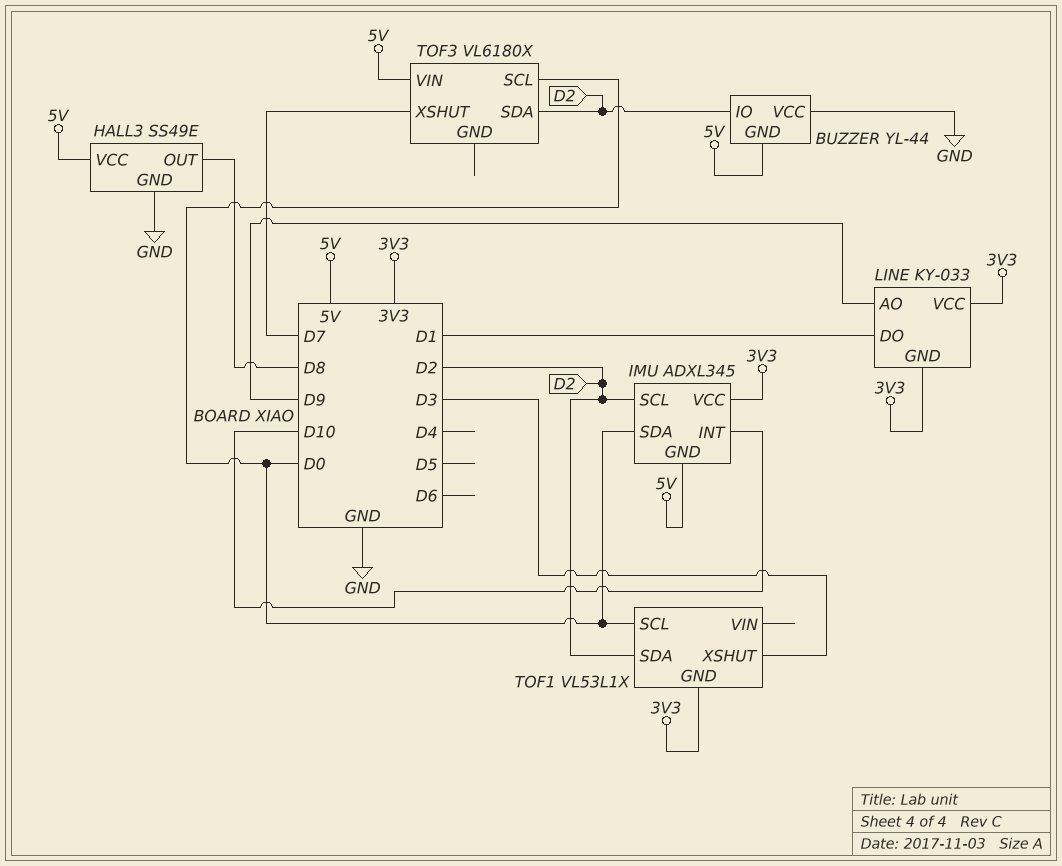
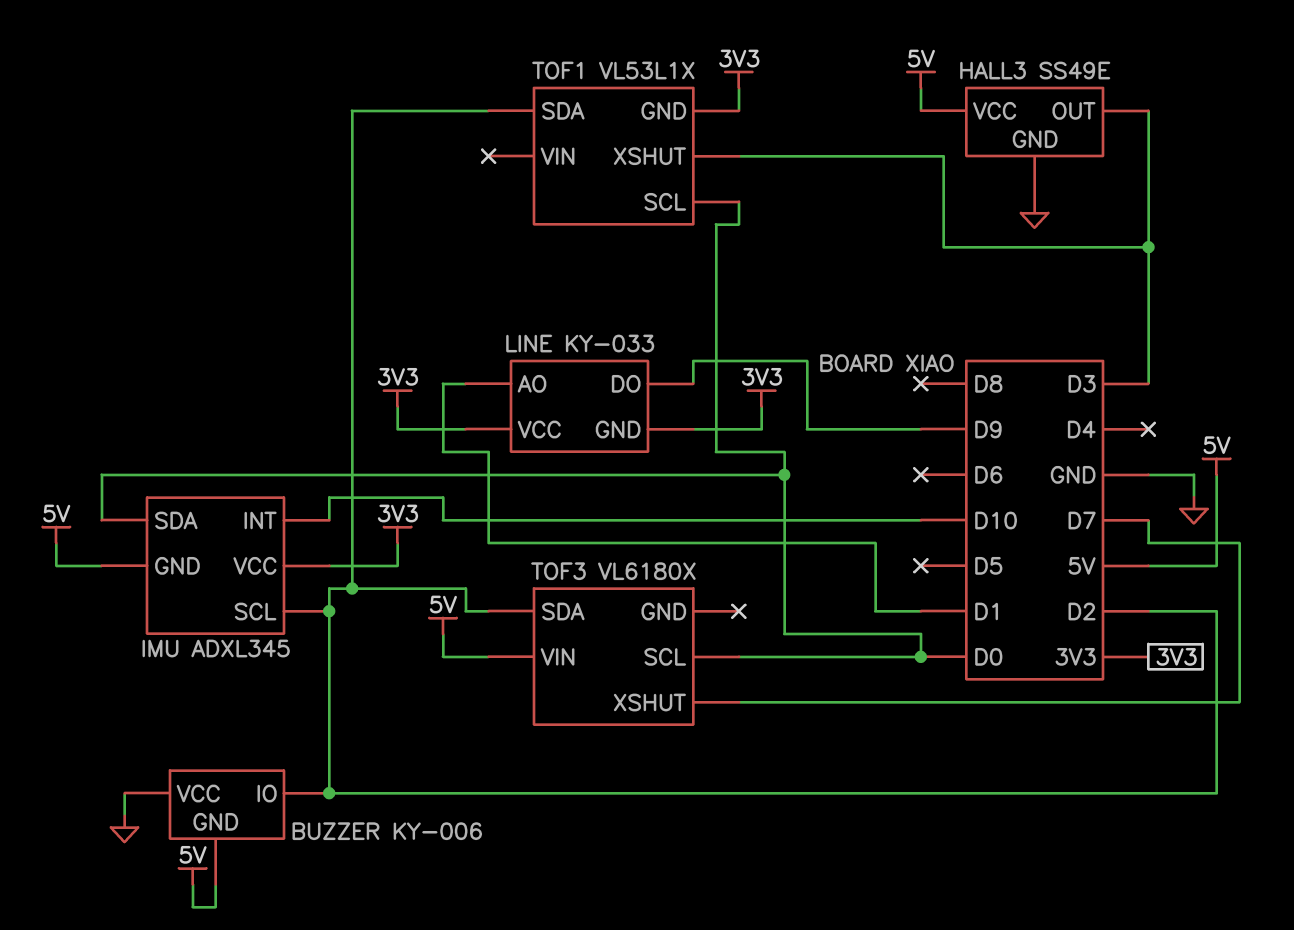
BUZZER: YL-44 -> KY-006
HALL3 pin OUT: D8 -> D3
LINE pin AO: D9 -> D1
LINE pin DO: D1 -> D9

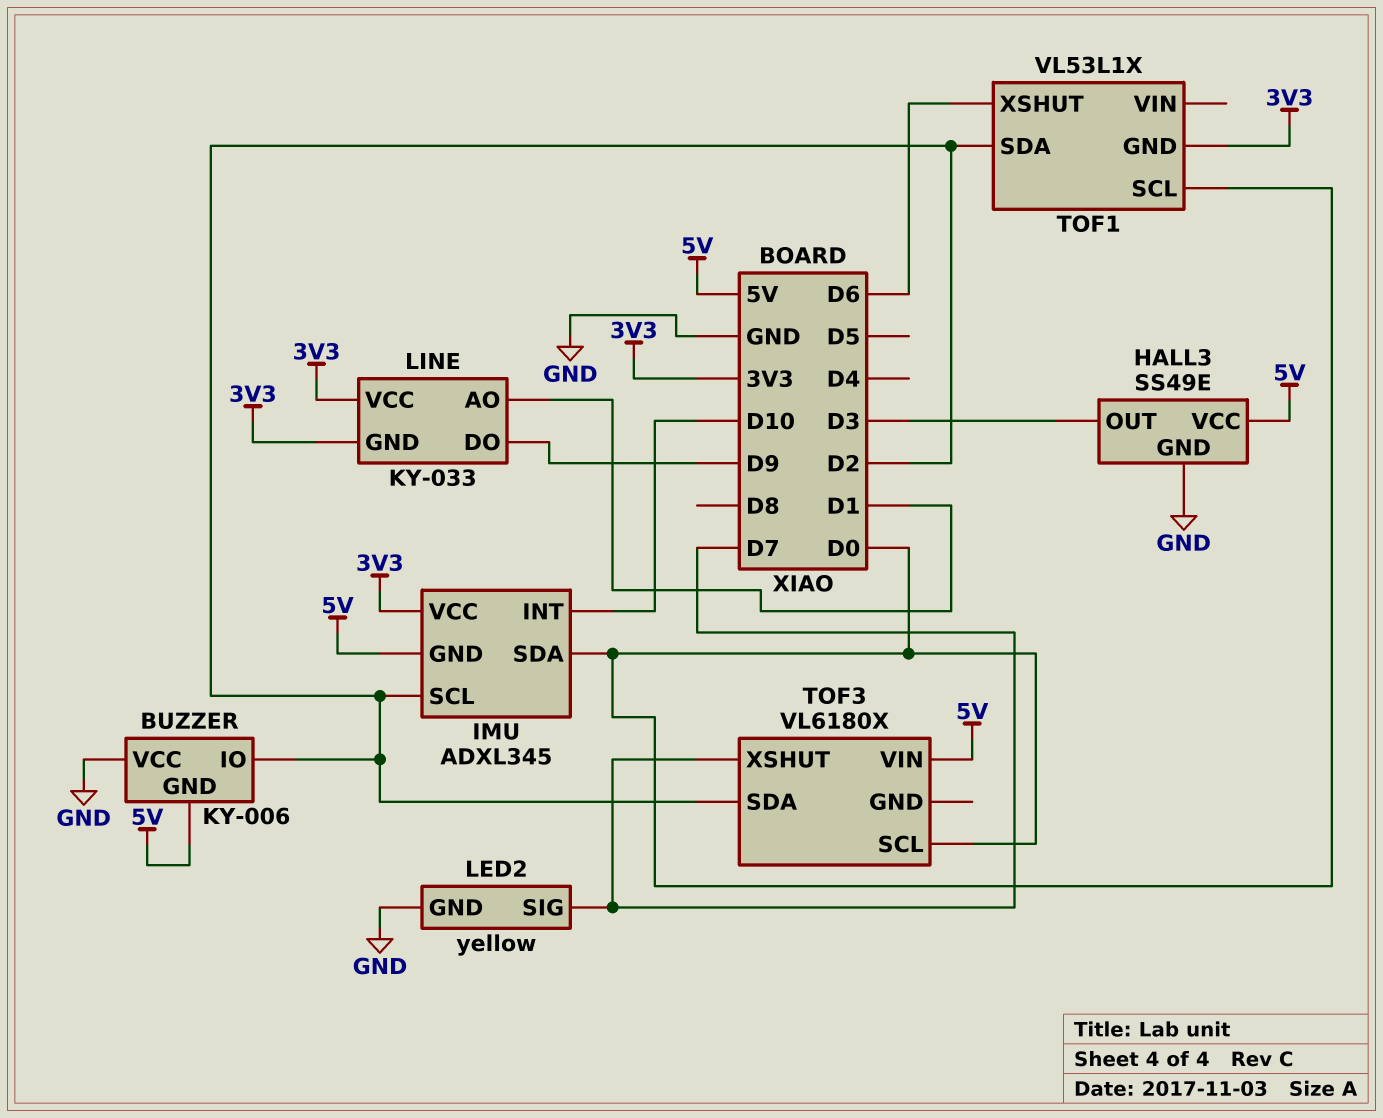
LED2: none -> yellow
LED2 pin GND: none -> GND
LED2 pin SIG: none -> D7
TOF1 pin XSHUT: D3 -> D6

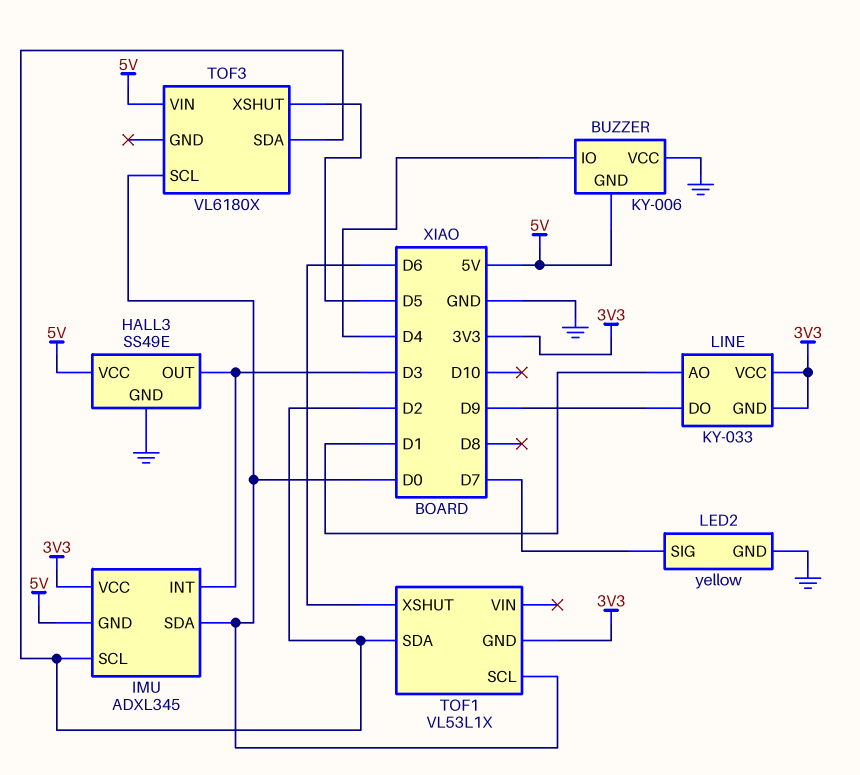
BUZZER pin IO: D2 -> D4
IMU pin INT: D10 -> D3
TOF3 pin XSHUT: D7 -> D5

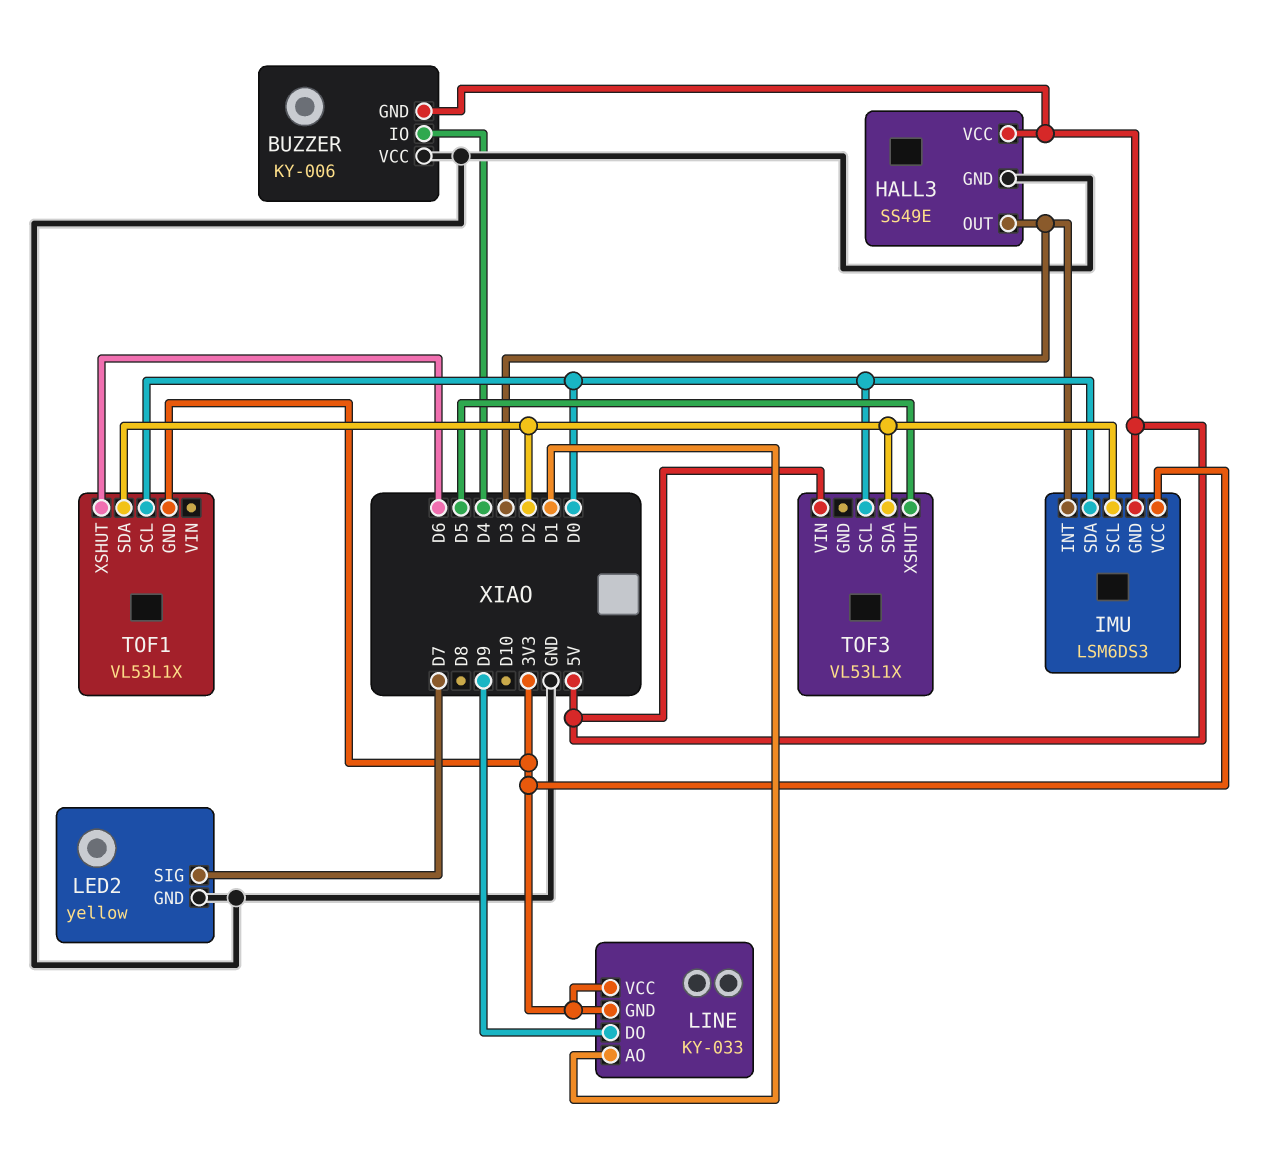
IMU: ADXL345 -> LSM6DS3
TOF3: VL6180X -> VL53L1X

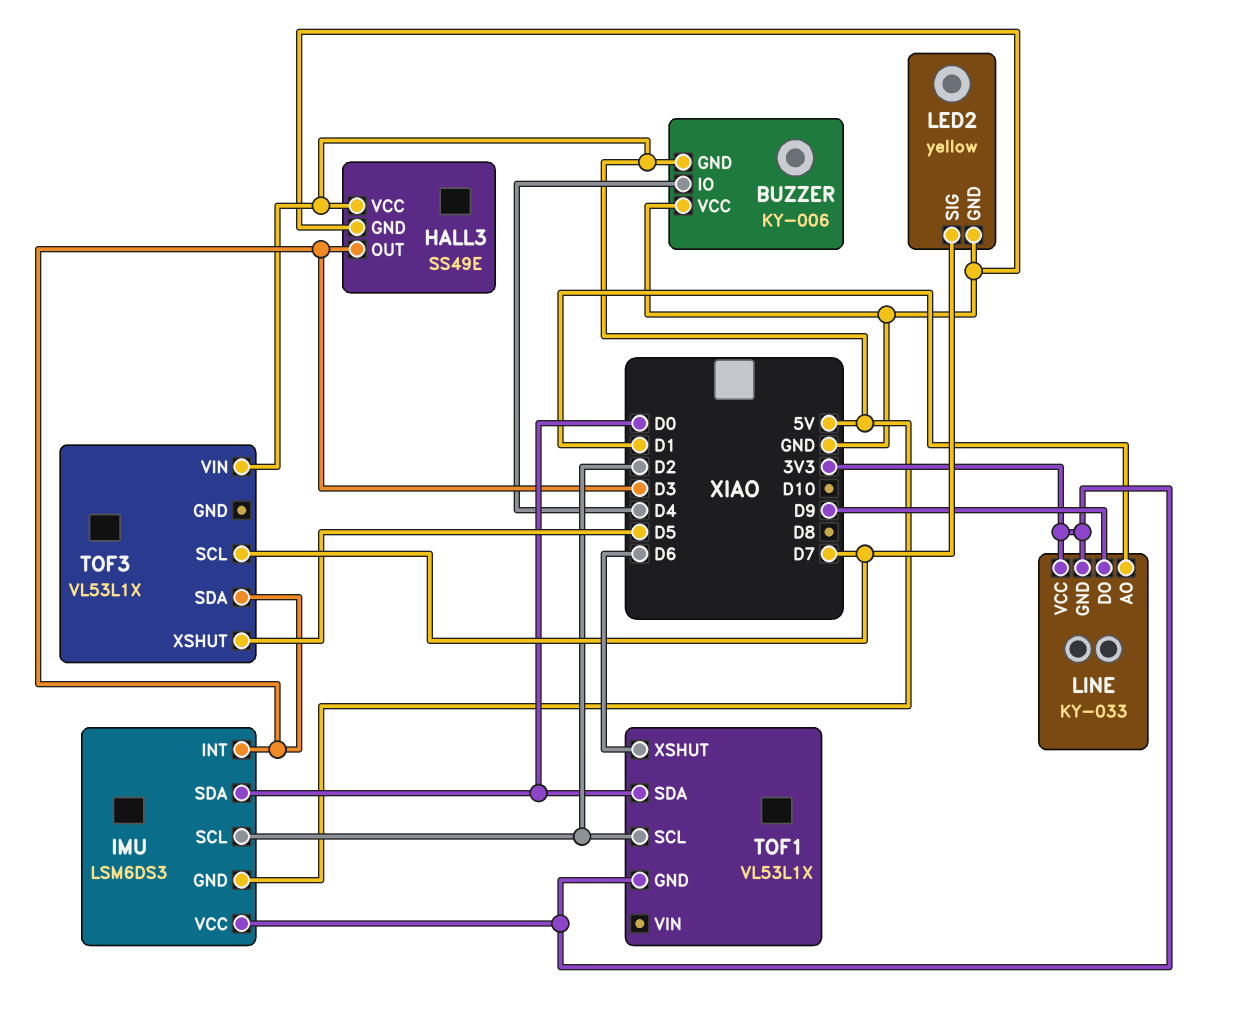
TOF1 pin SCL: D0 -> D2
TOF1 pin SDA: D2 -> D0
TOF3 pin SCL: D0 -> D7
TOF3 pin SDA: D2 -> D3

